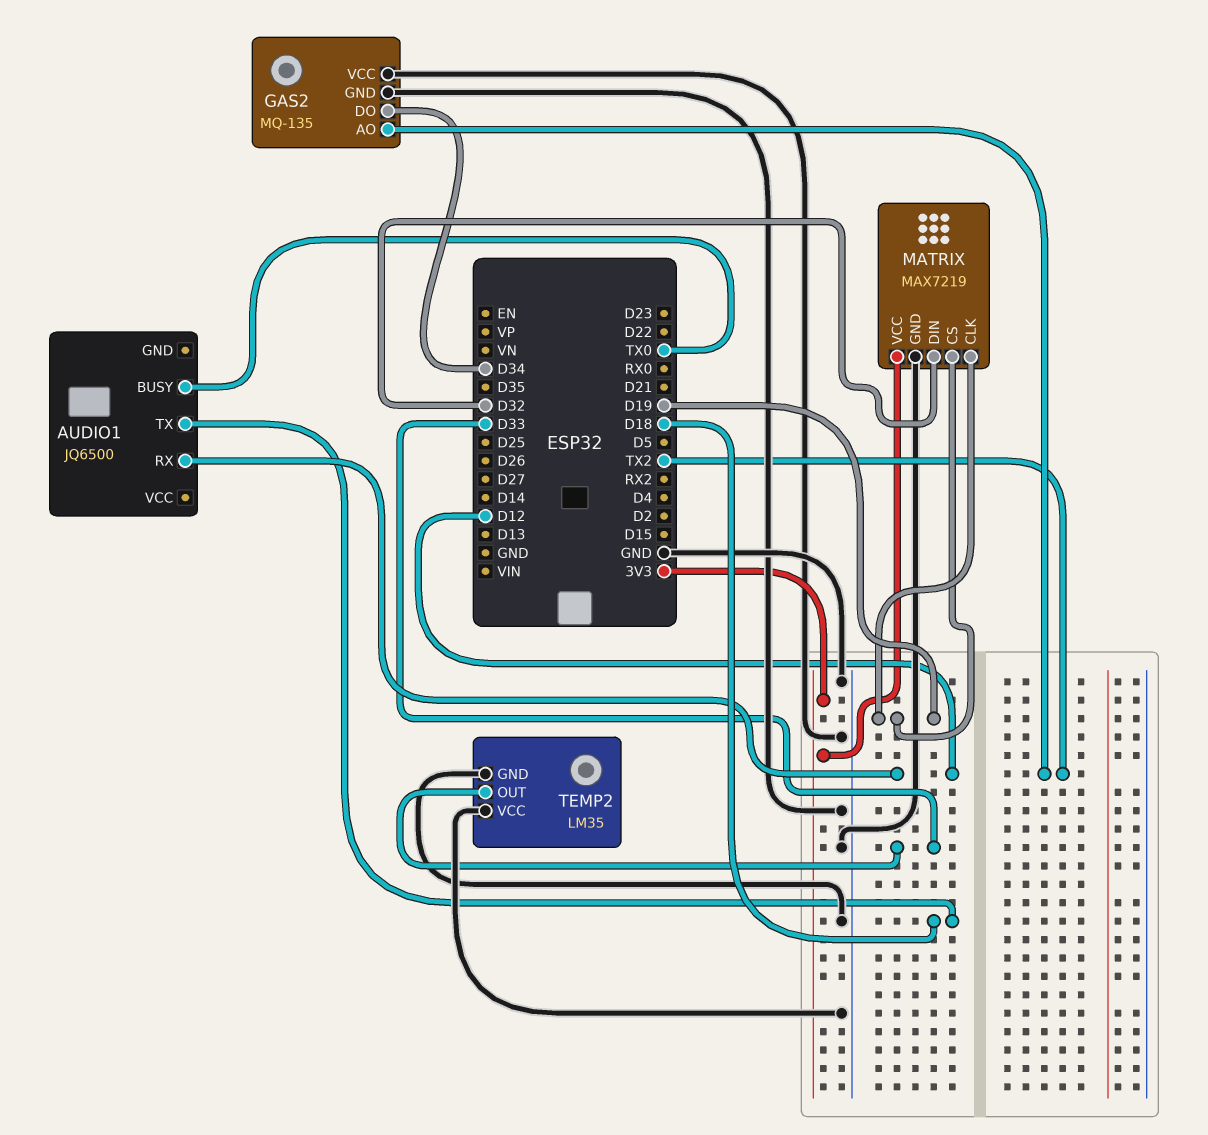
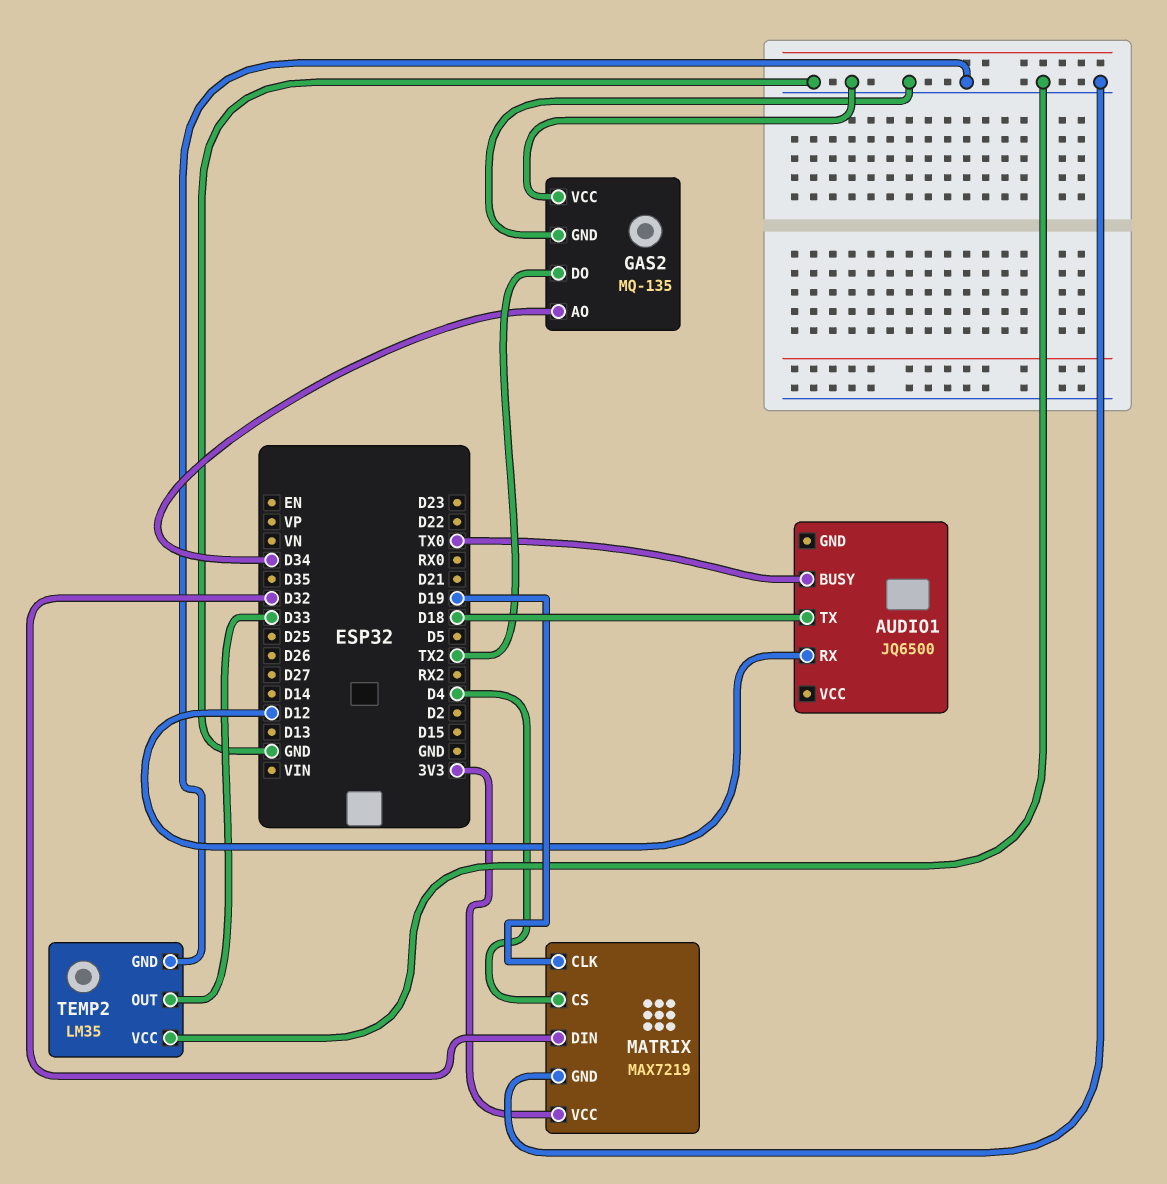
GAS2 pin AO: TX2 -> D34
GAS2 pin DO: D34 -> TX2
MATRIX pin CS: D19 -> D4

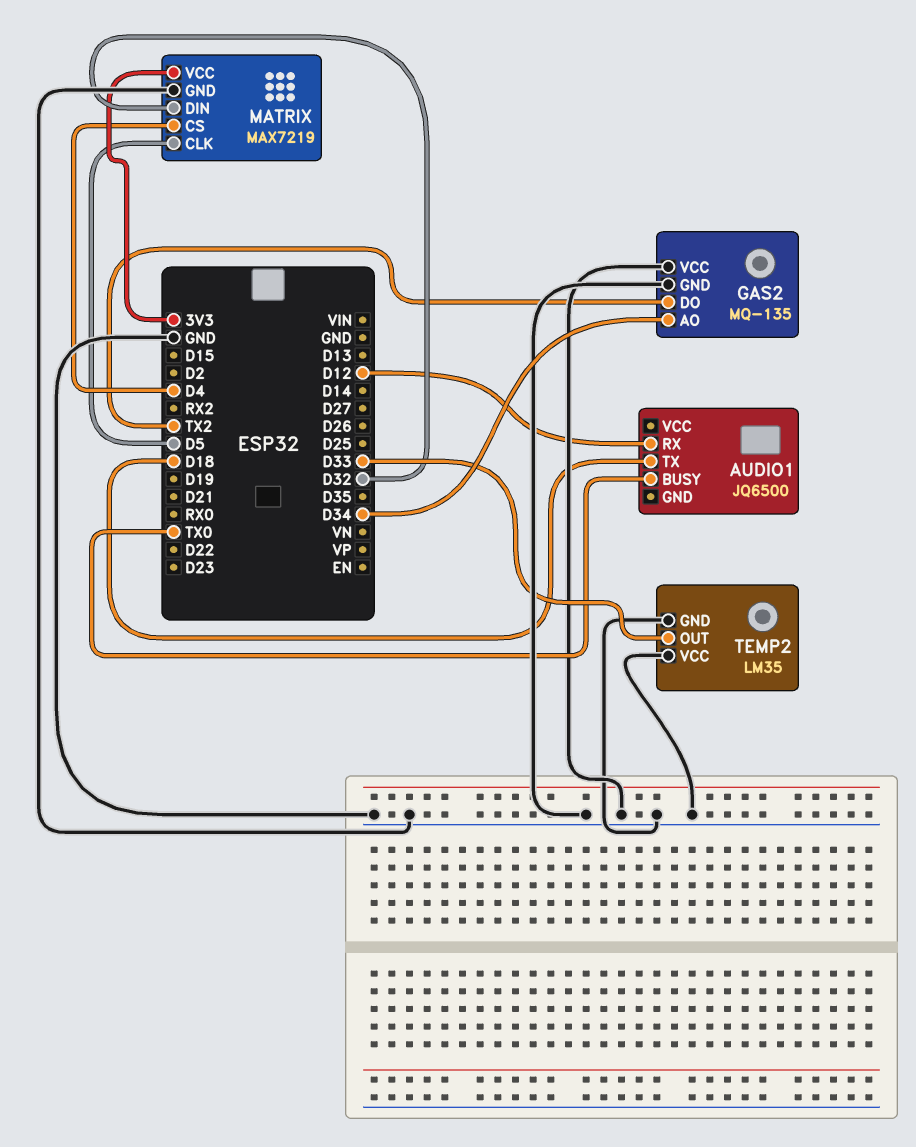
MATRIX pin CLK: D19 -> D5

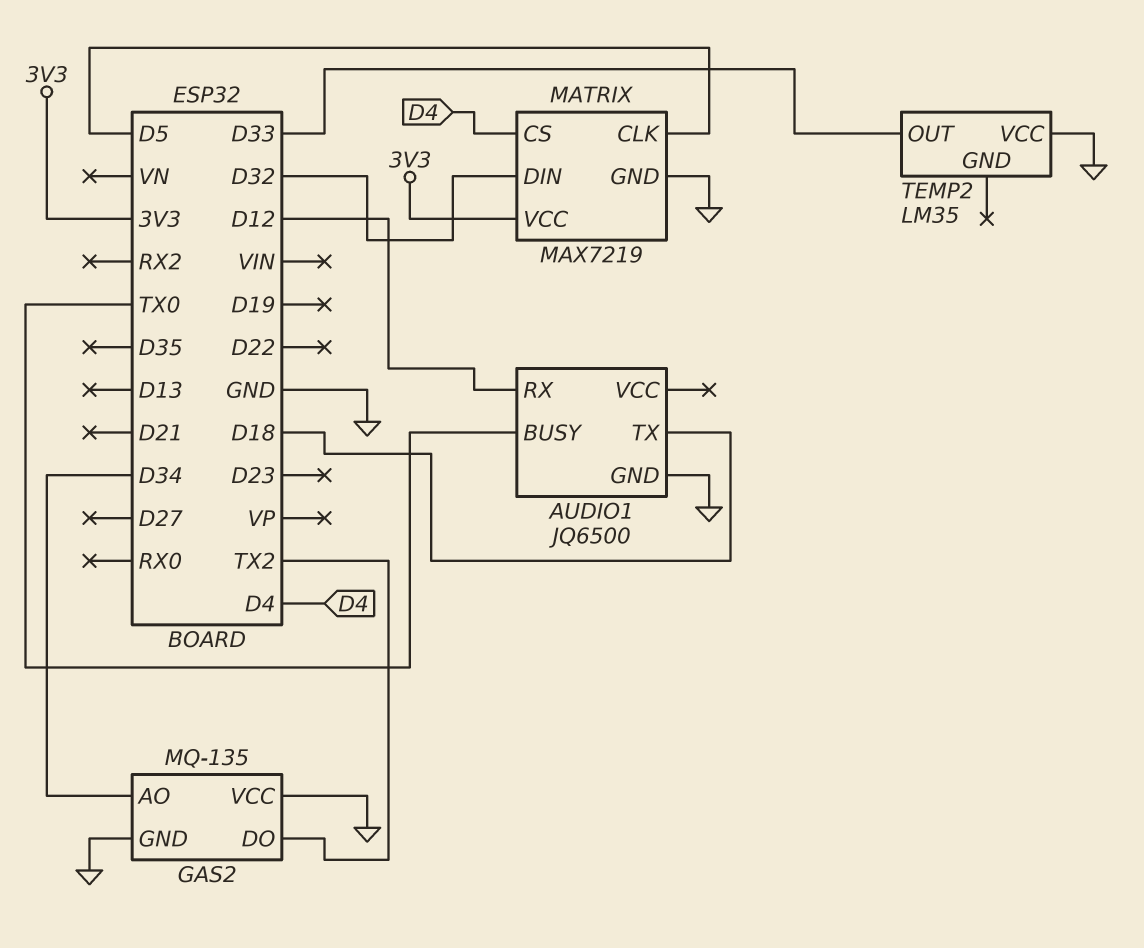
AUDIO1 pin GND: none -> GND
TEMP2 pin GND: GND -> none

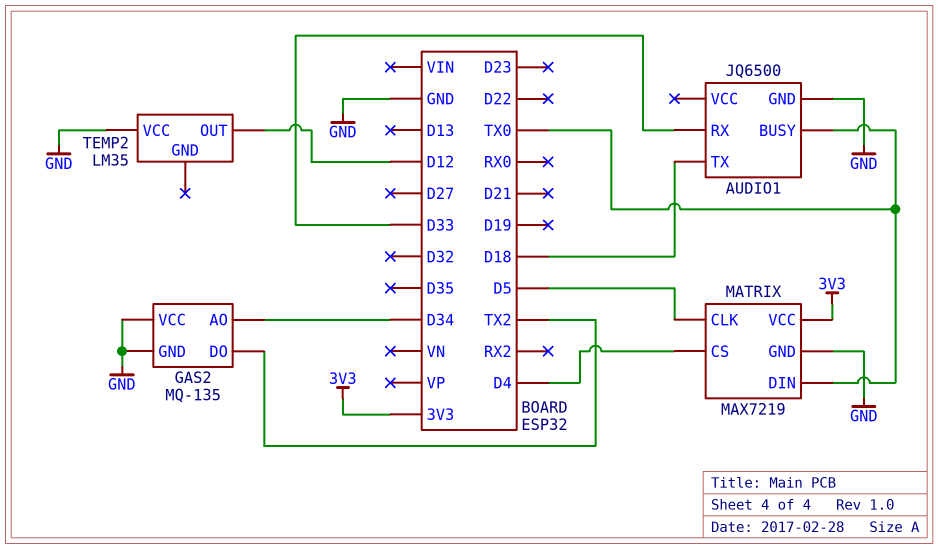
AUDIO1 pin RX: D12 -> D33
MATRIX pin DIN: D32 -> TX0
TEMP2 pin OUT: D33 -> D12

